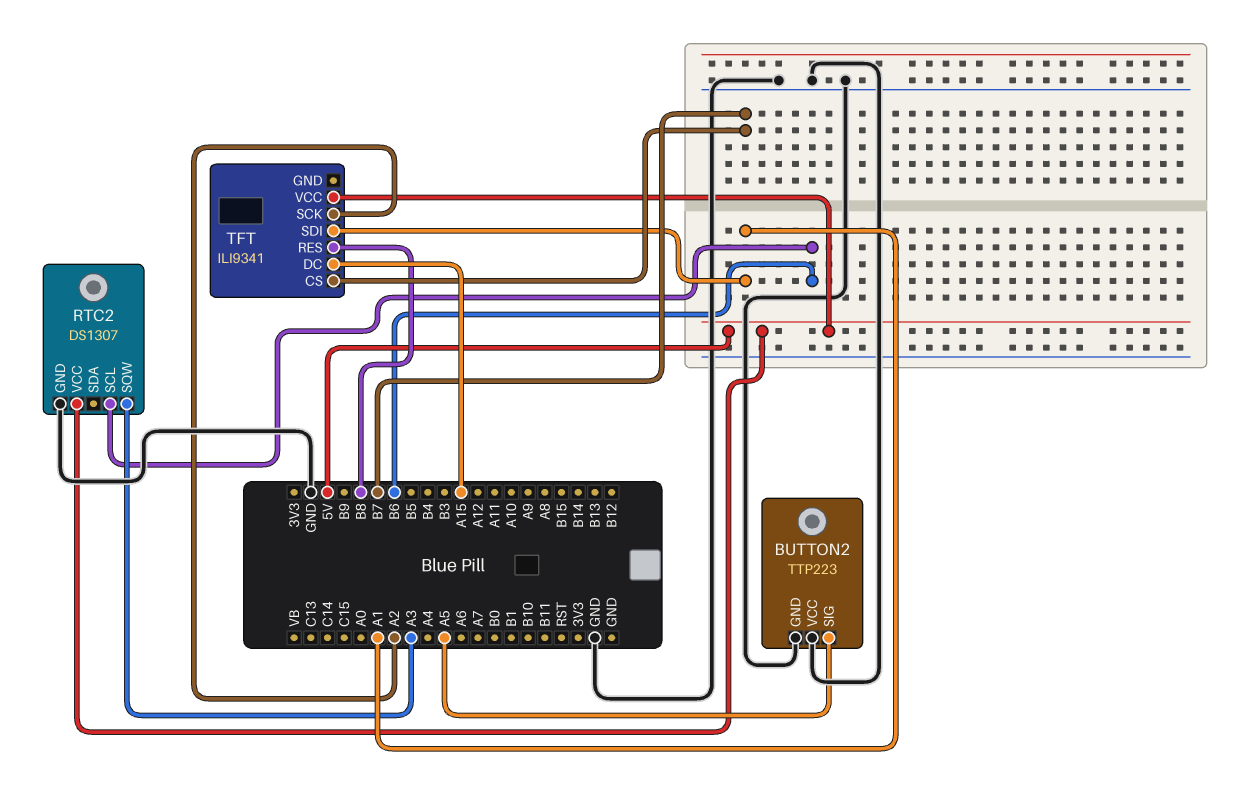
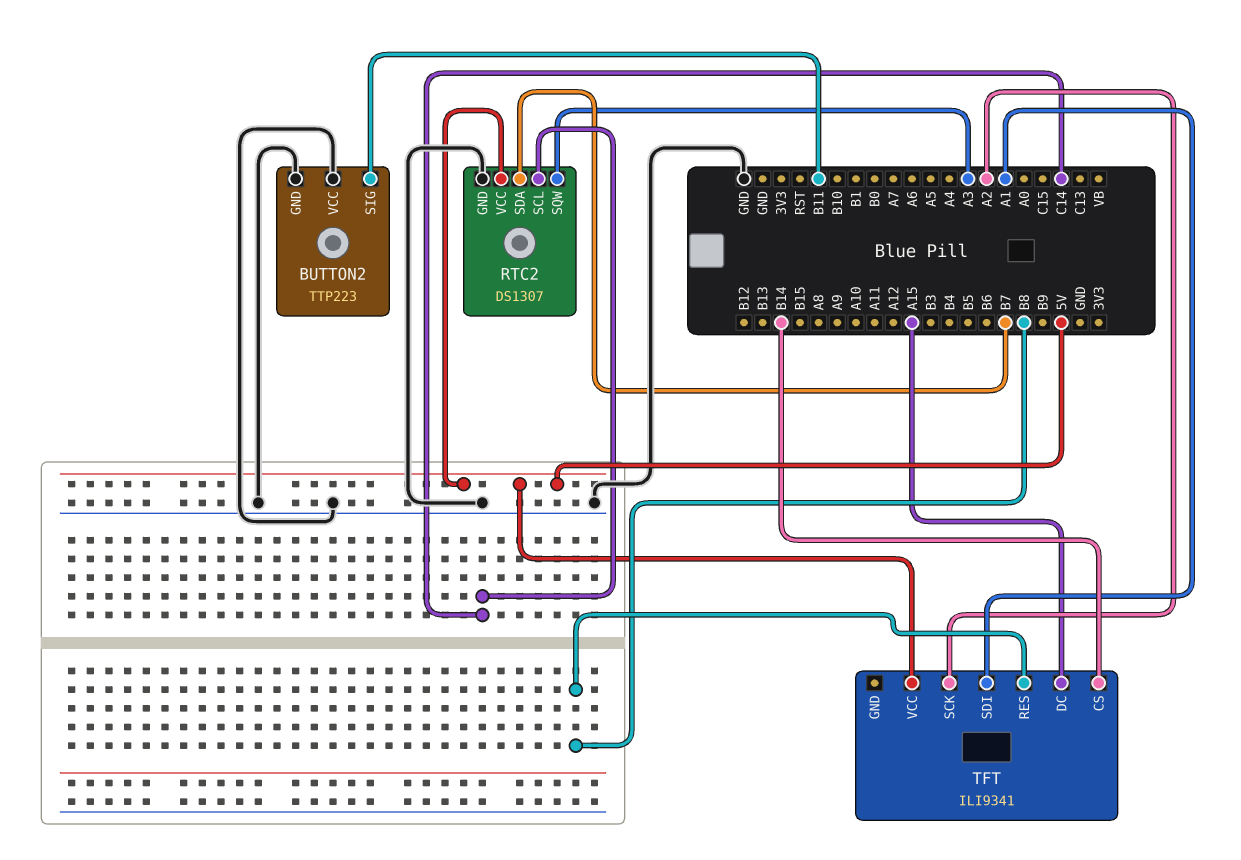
BUTTON2 pin SIG: A5 -> B11
RTC2 pin SCL: B6 -> C14
RTC2 pin SDA: none -> B7
TFT pin CS: B7 -> B14

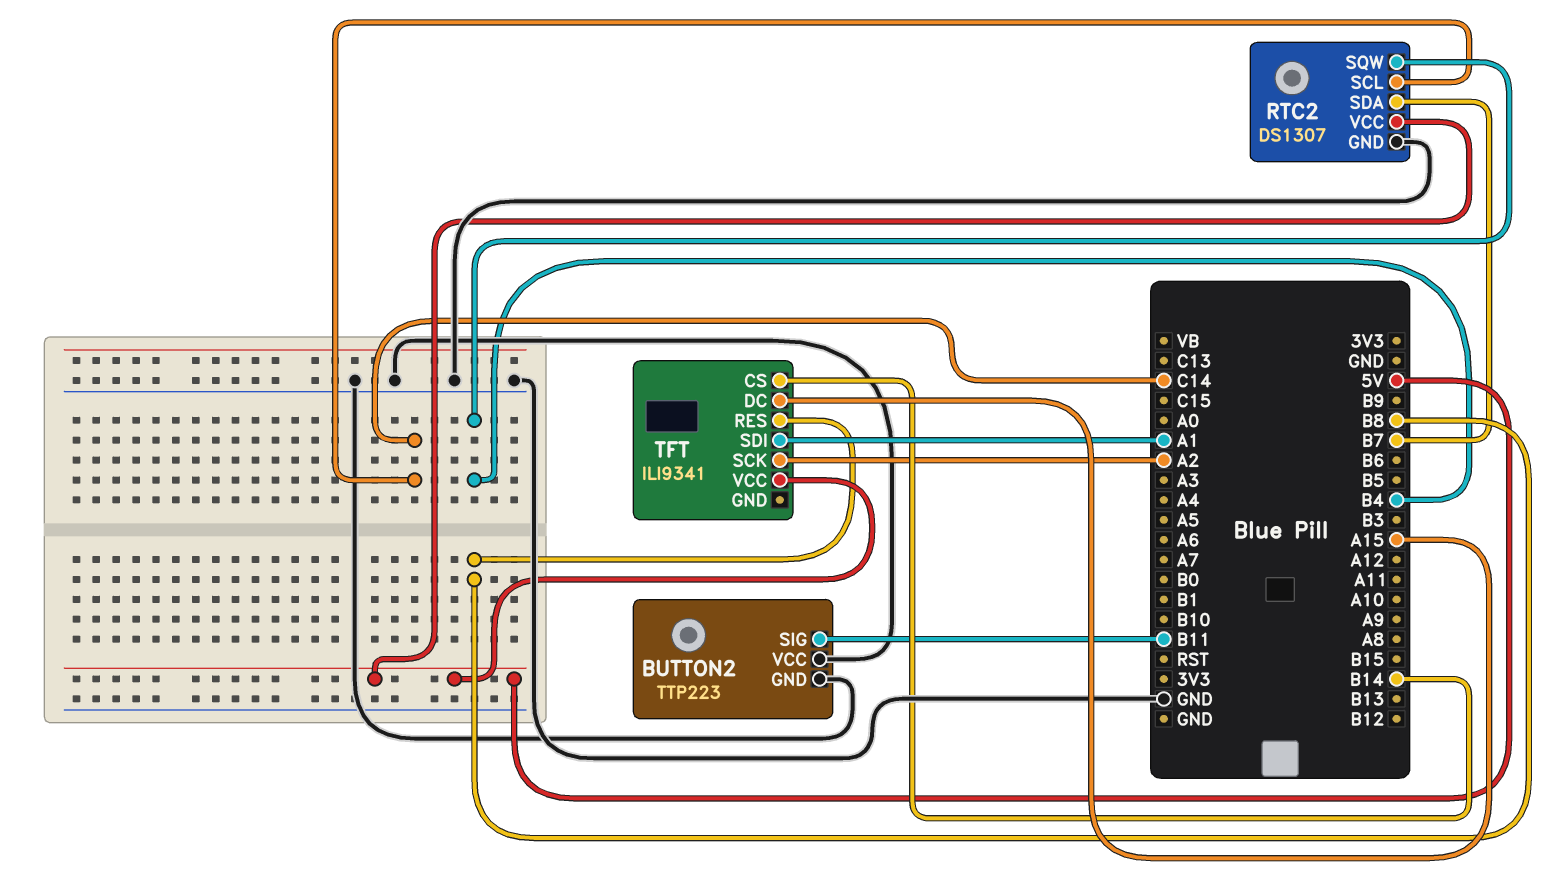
RTC2 pin SQW: A3 -> B4

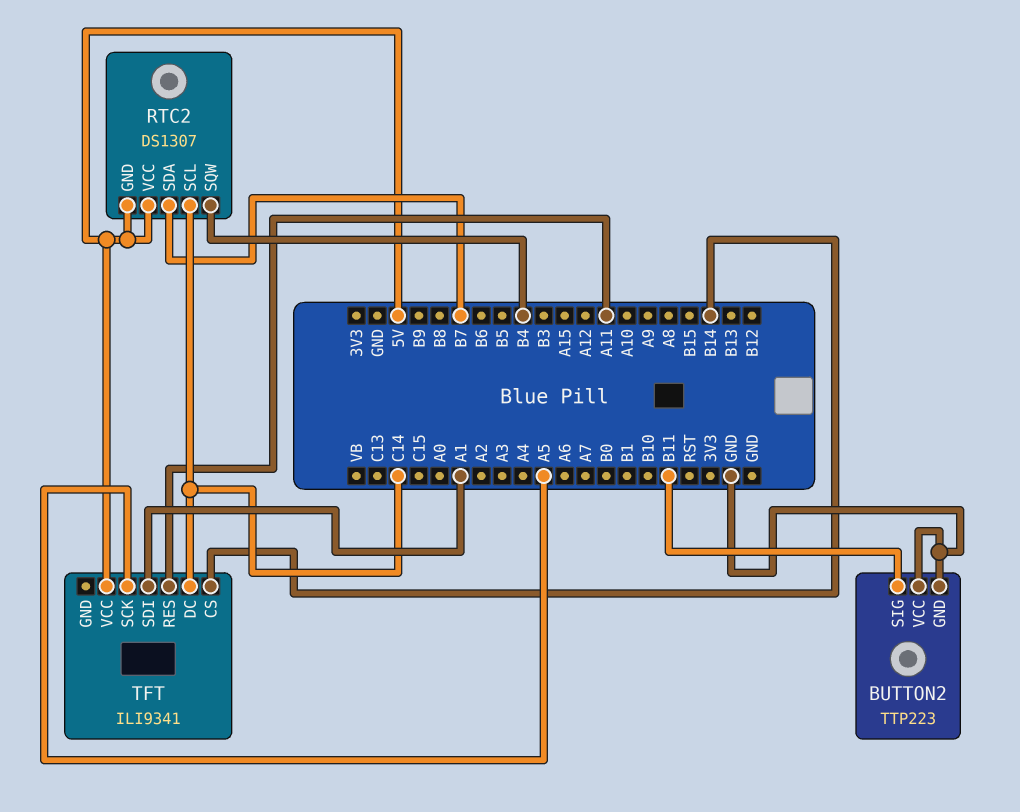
RTC2 pin GND: GND -> 5V
TFT pin DC: A15 -> C14
TFT pin RES: B8 -> A11
TFT pin SCK: A2 -> A5

